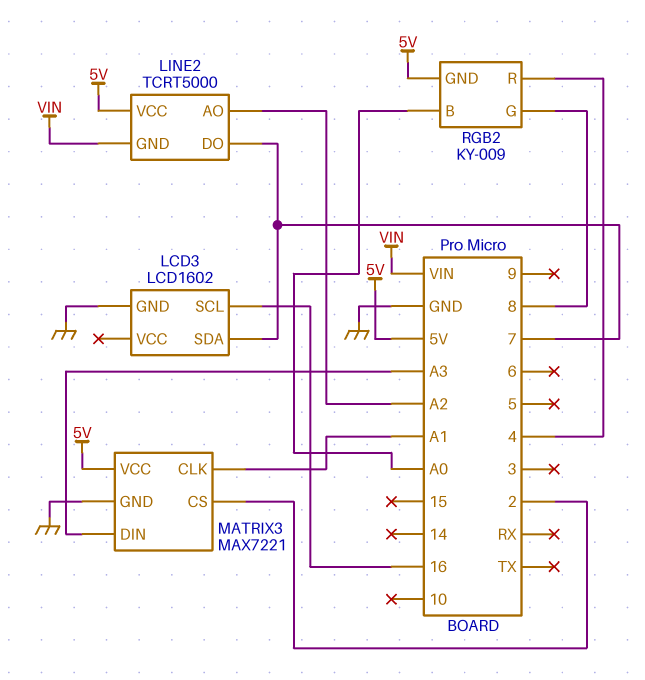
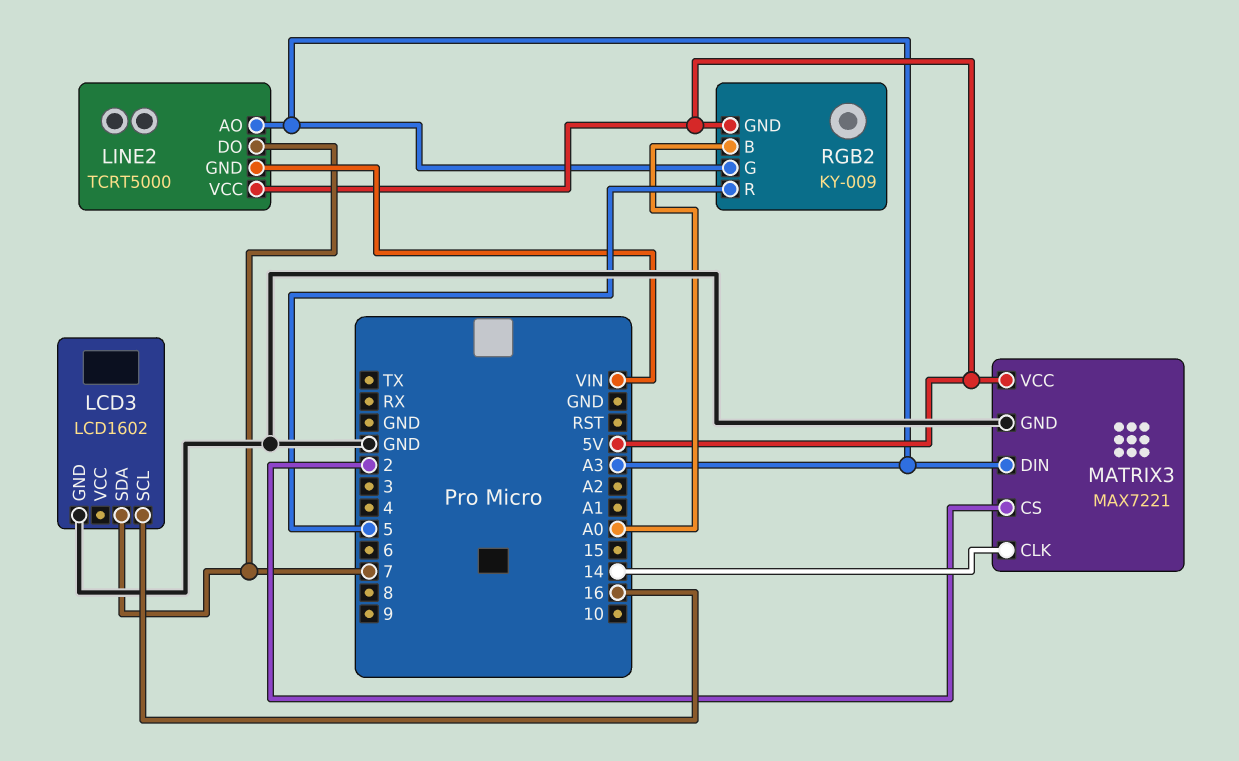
LINE2 pin AO: A2 -> A3
MATRIX3 pin CLK: A1 -> 14
RGB2 pin G: 8 -> A3
RGB2 pin R: 4 -> 5

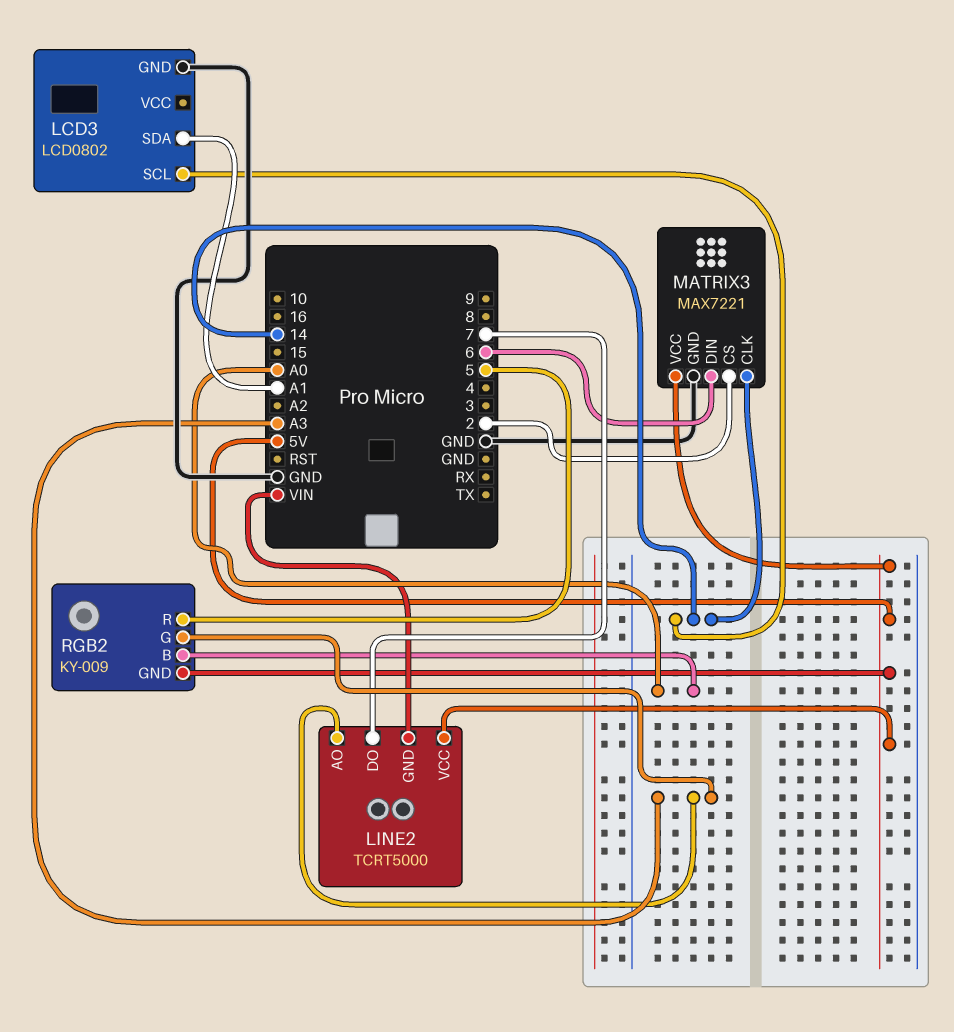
LCD3: LCD1602 -> LCD0802
LCD3 pin SCL: 16 -> 14
LCD3 pin SDA: 7 -> A1
MATRIX3 pin DIN: A3 -> 6

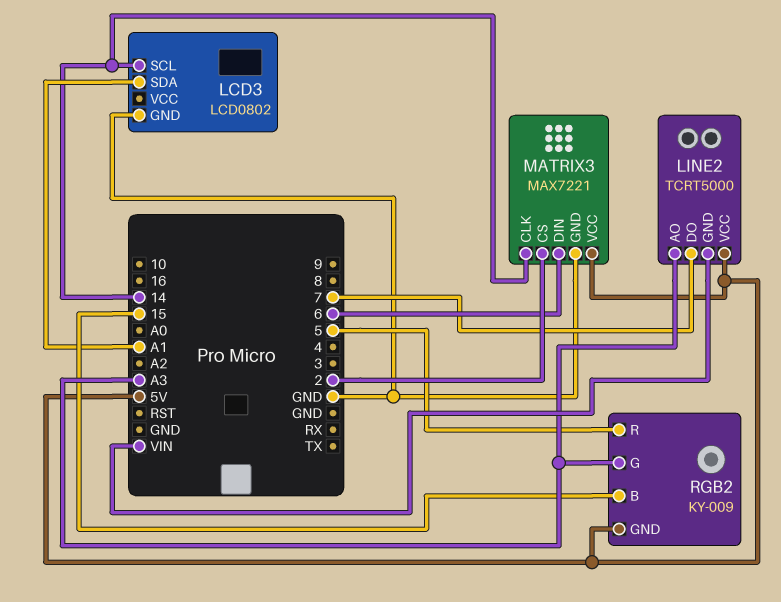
RGB2 pin B: A0 -> 15

